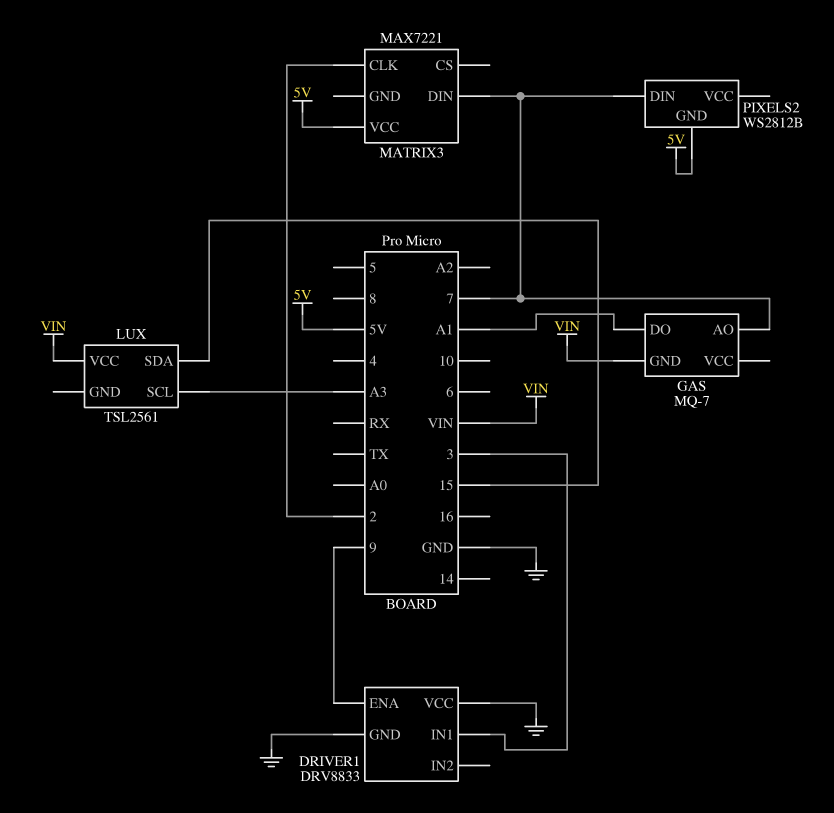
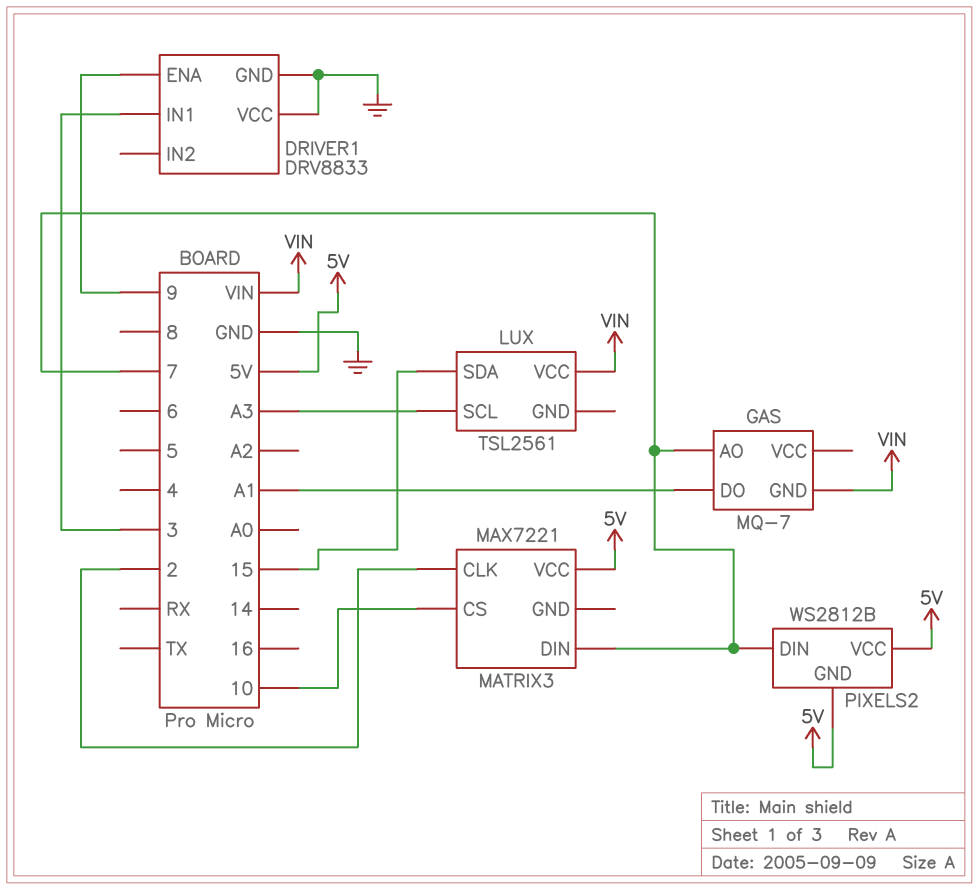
MATRIX3 pin CS: none -> 10
PIXELS2 pin VCC: none -> 5V

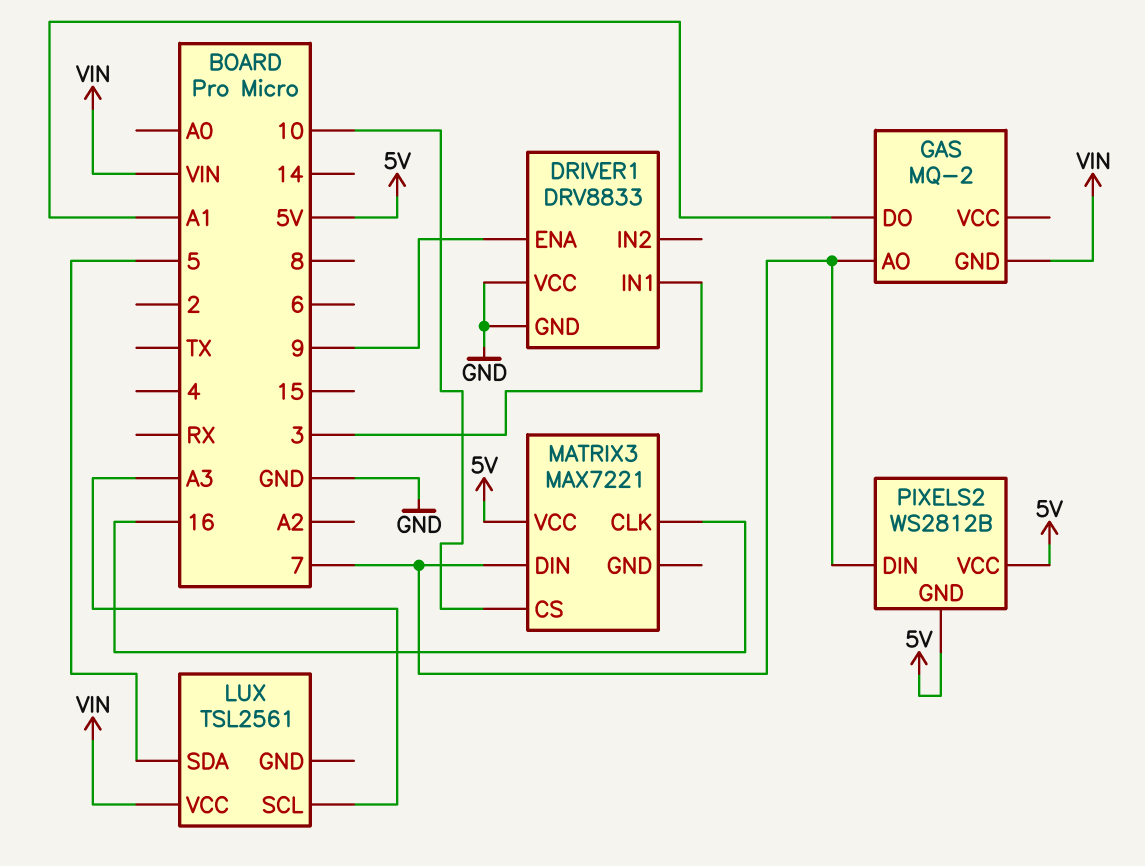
GAS: MQ-7 -> MQ-2
LUX pin SDA: 15 -> 5
MATRIX3 pin CLK: 2 -> 16

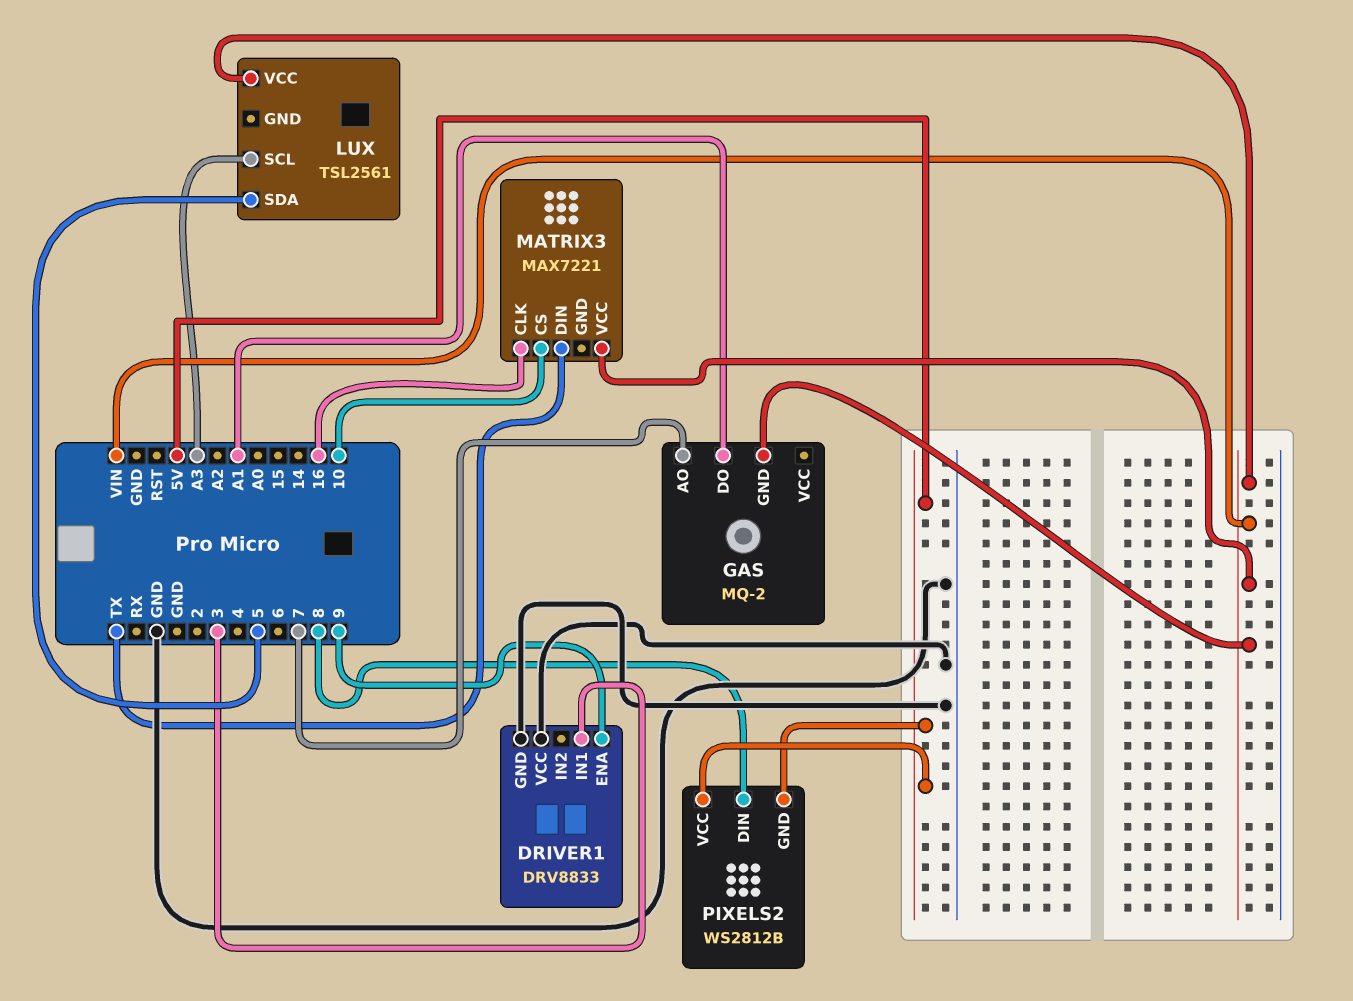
MATRIX3 pin DIN: 7 -> TX
MATRIX3 pin VCC: 5V -> VIN
PIXELS2 pin DIN: 7 -> 8

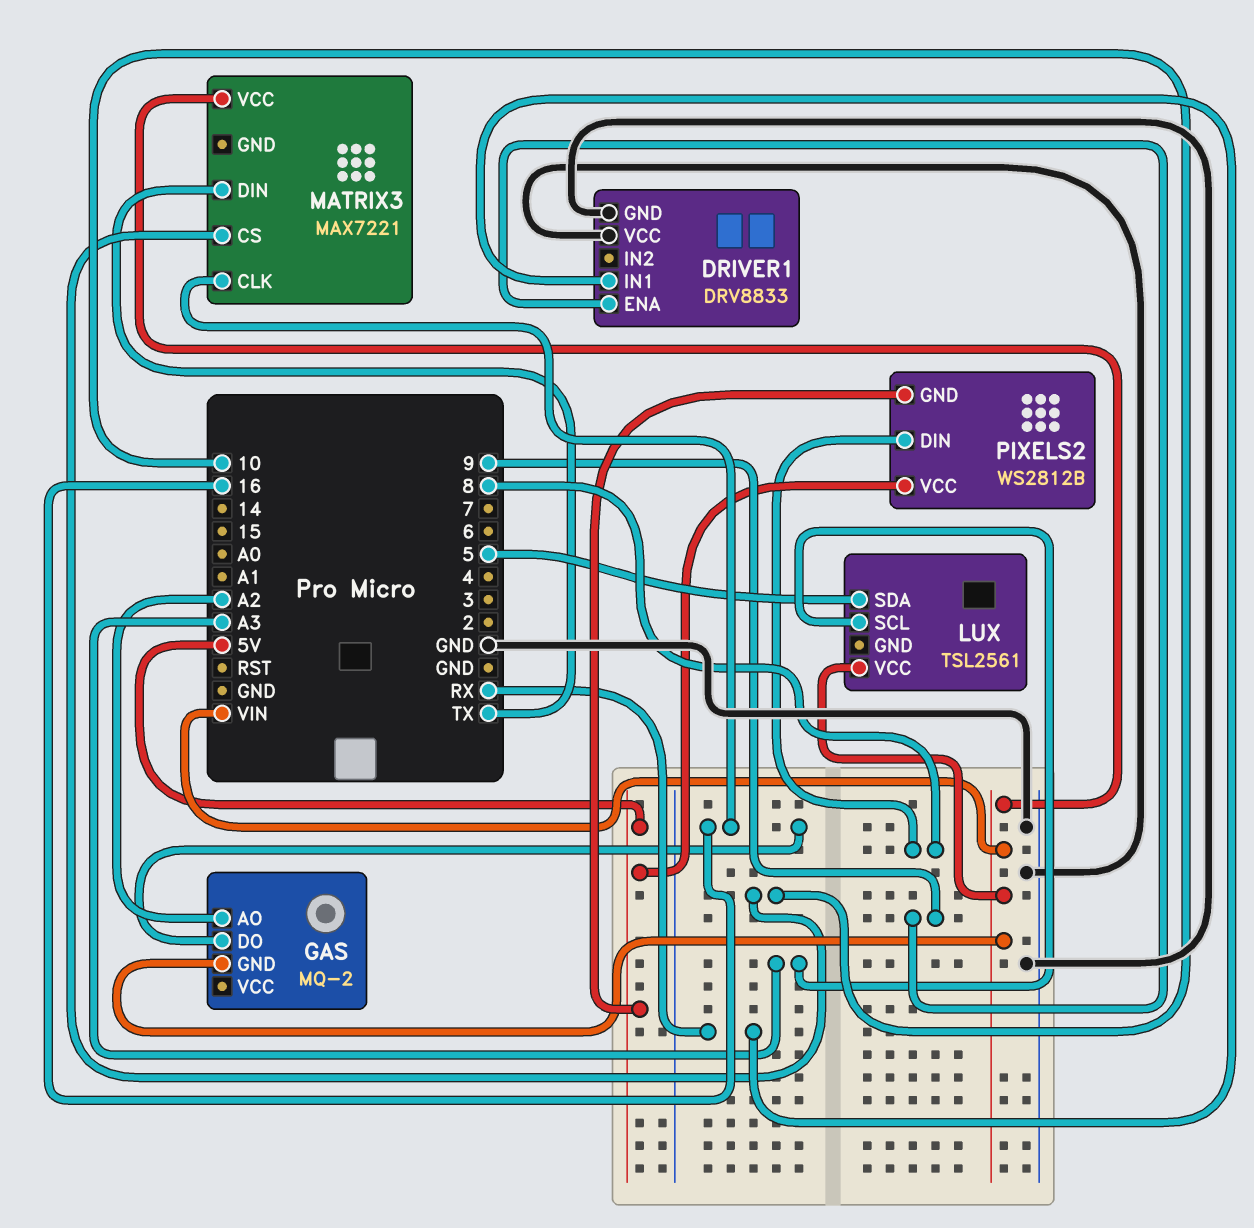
DRIVER1 pin IN1: 3 -> RX
GAS pin AO: 7 -> A2
GAS pin DO: A1 -> 16

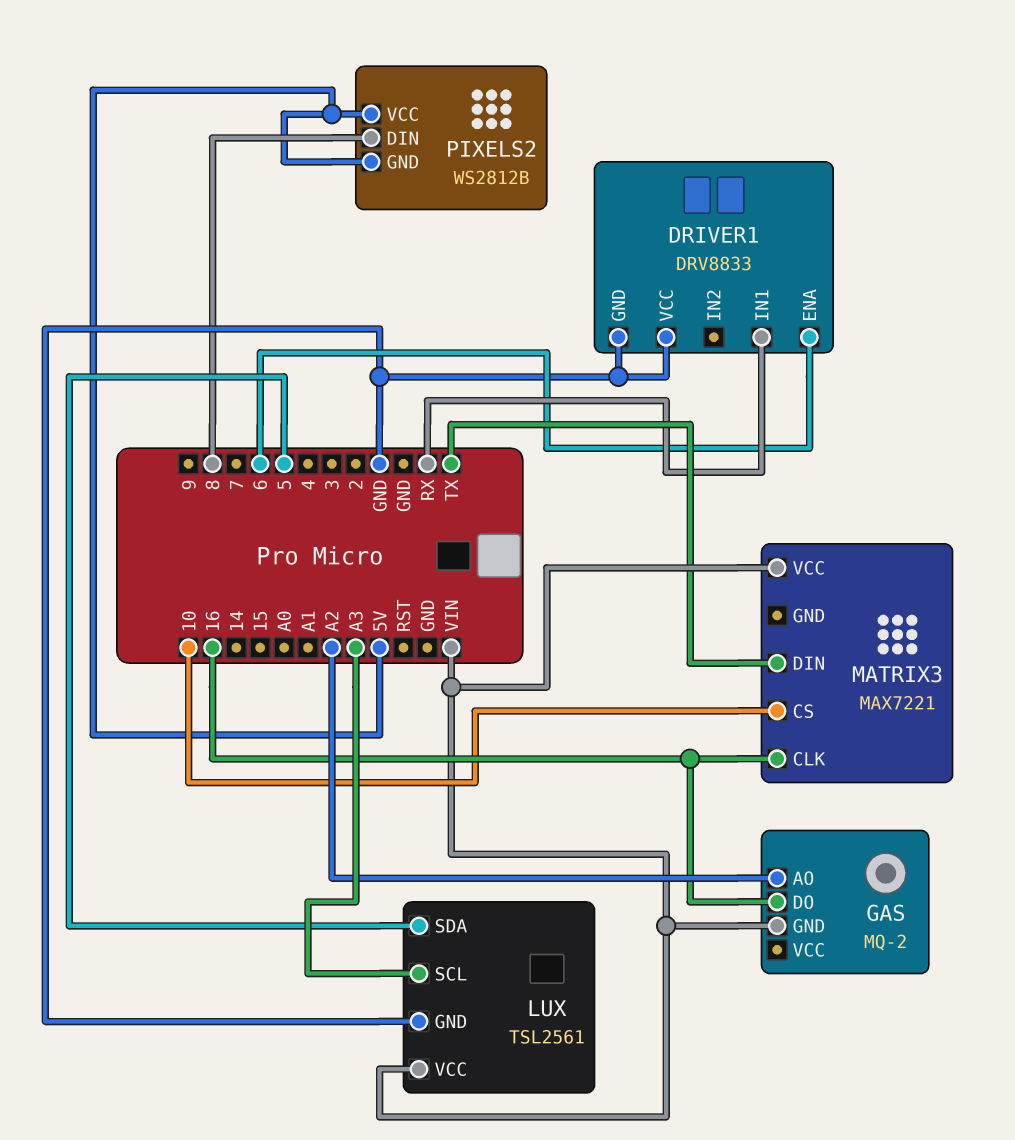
DRIVER1 pin ENA: 9 -> 6
LUX pin GND: none -> GND

